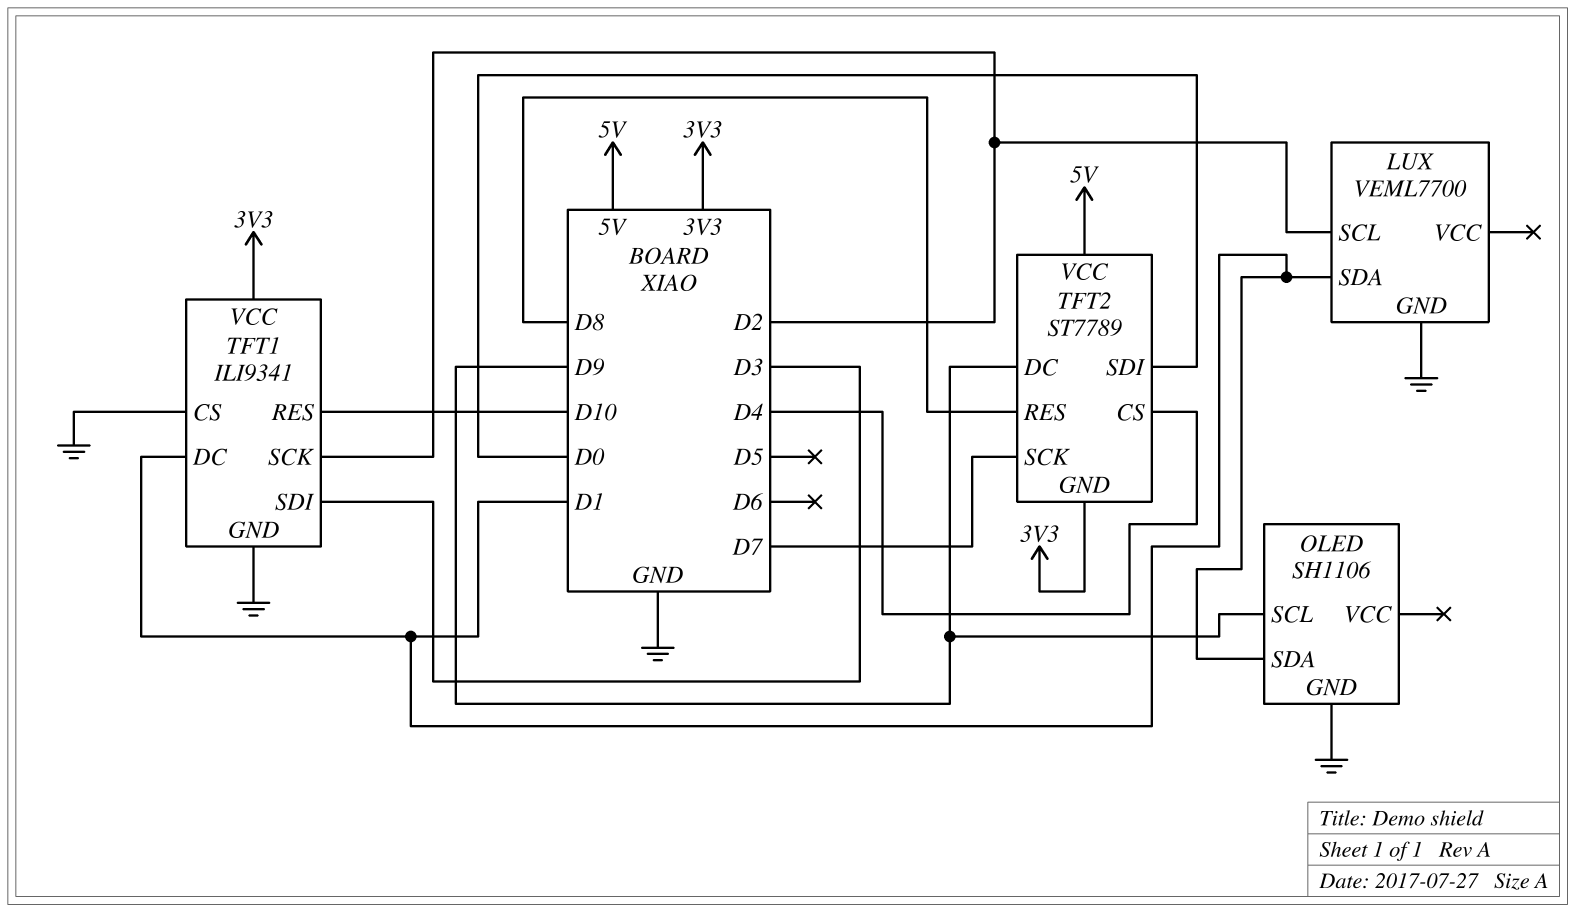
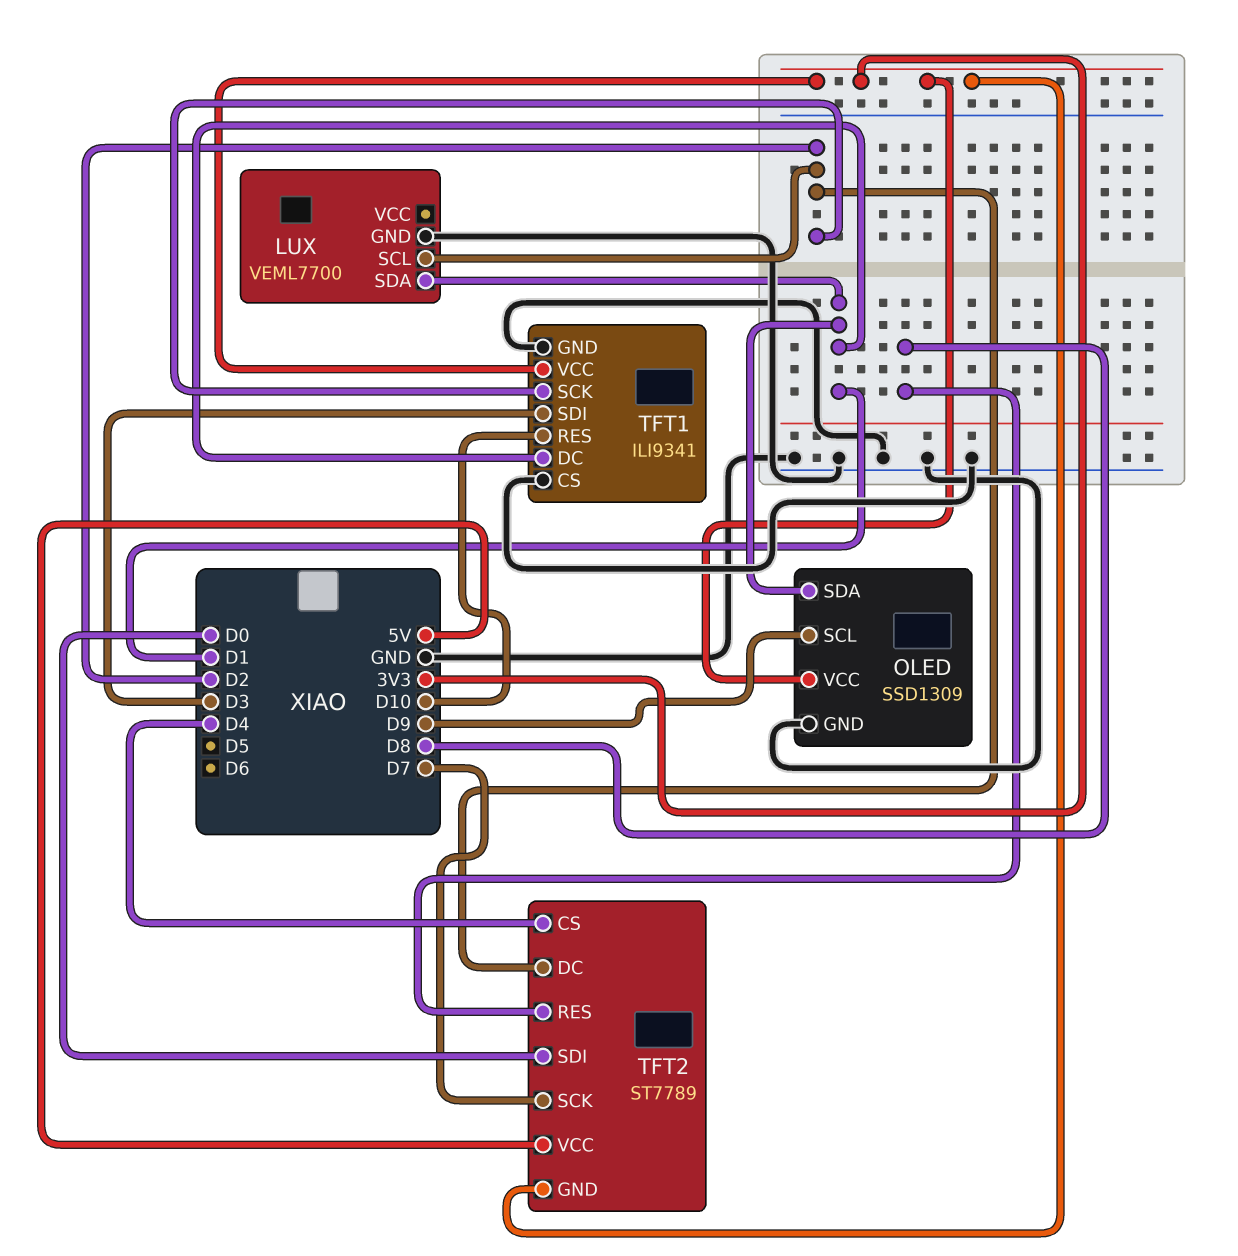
OLED: SH1106 -> SSD1309
OLED pin VCC: none -> 3V3
TFT2 pin DC: D9 -> D2

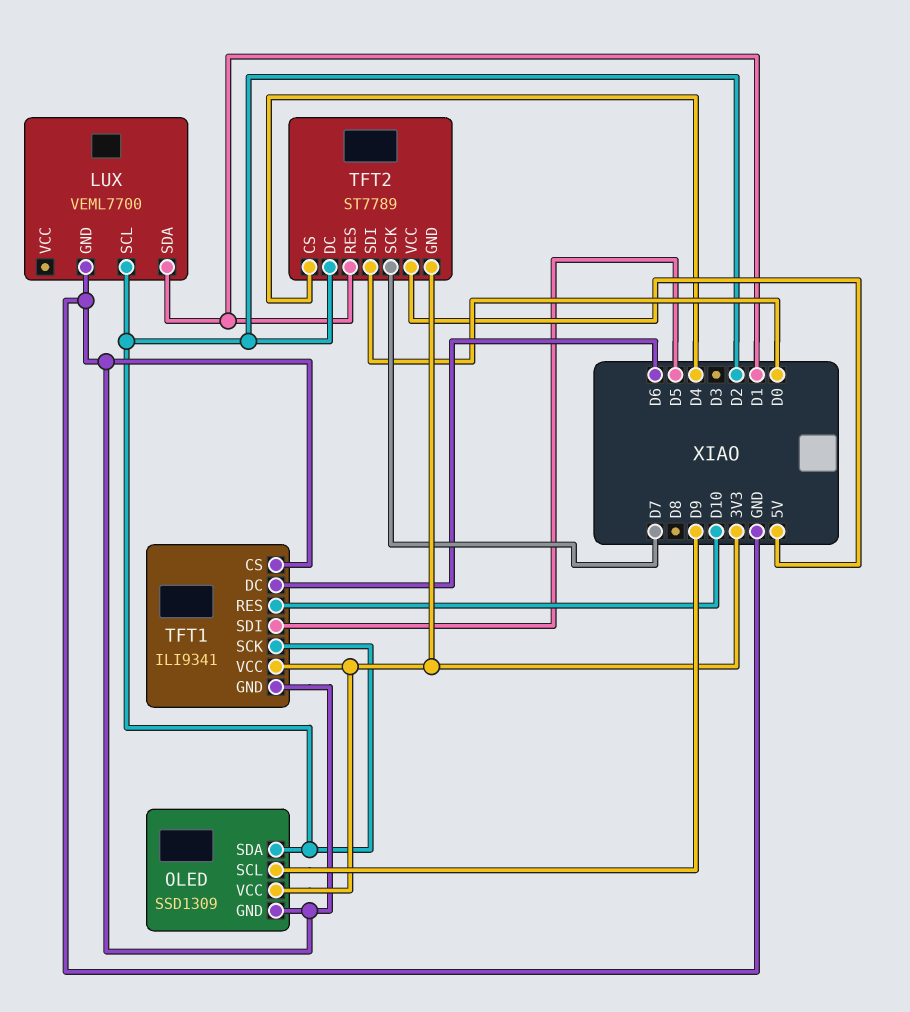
OLED pin SDA: D1 -> D2
TFT1 pin DC: D1 -> D6
TFT1 pin SDI: D3 -> D5
TFT2 pin RES: D8 -> D1

